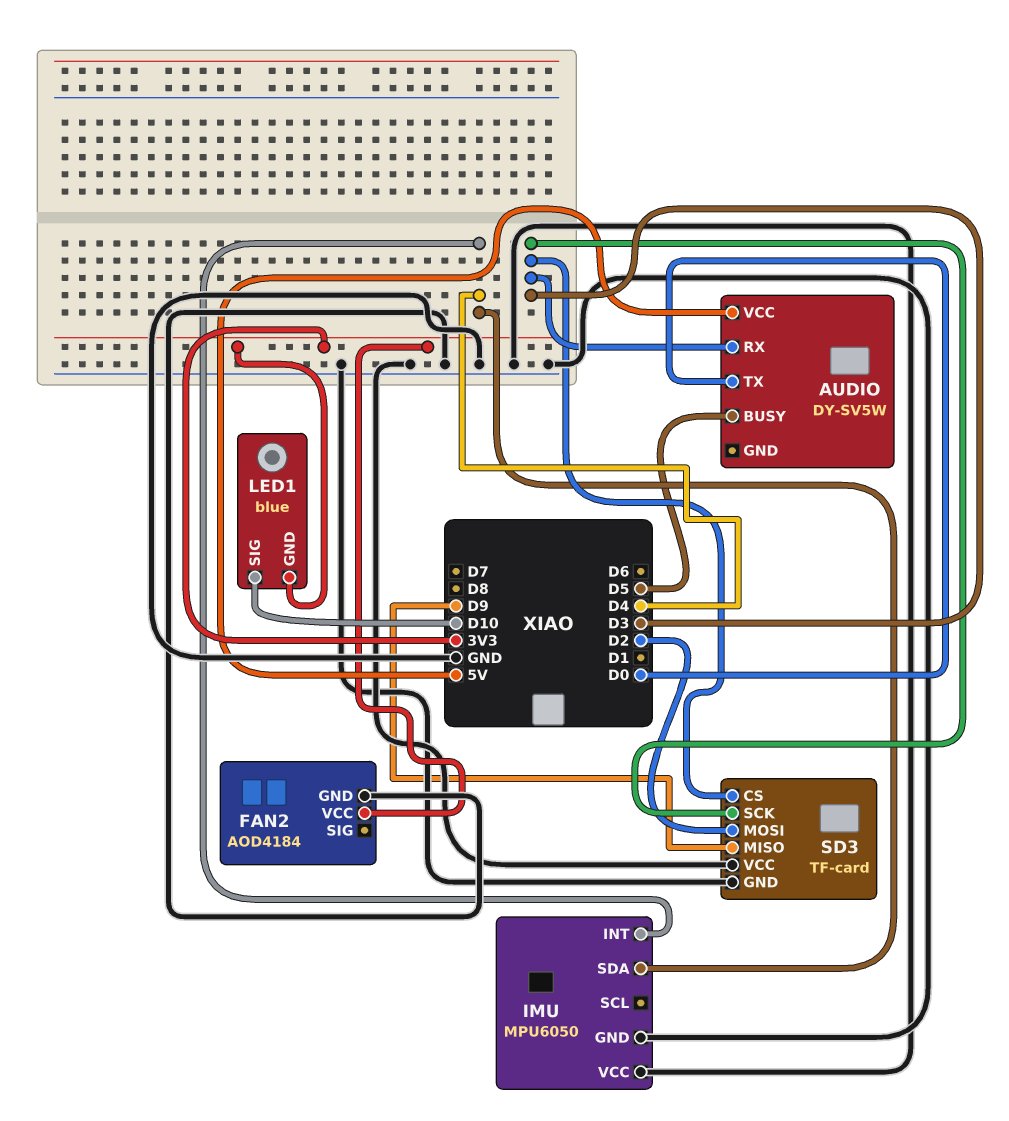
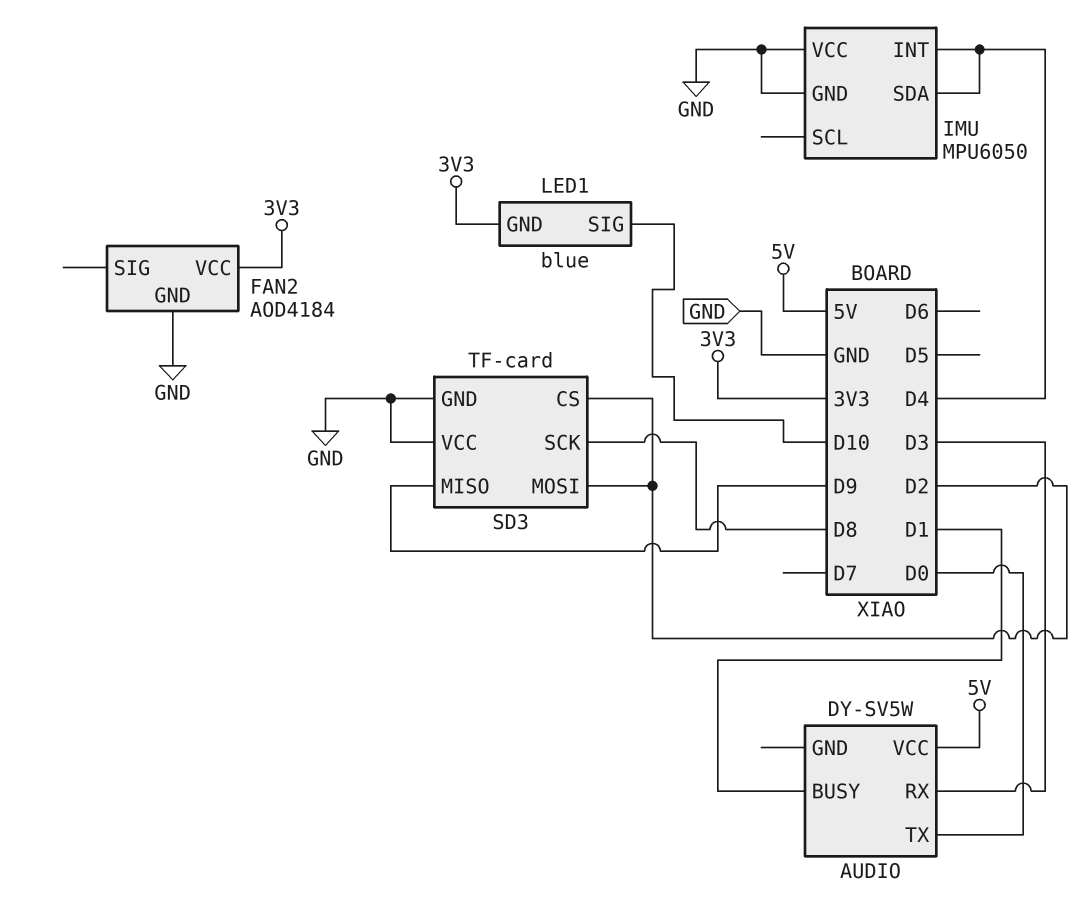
AUDIO pin BUSY: D5 -> D1
SD3 pin CS: D3 -> D2
SD3 pin SCK: D3 -> D8

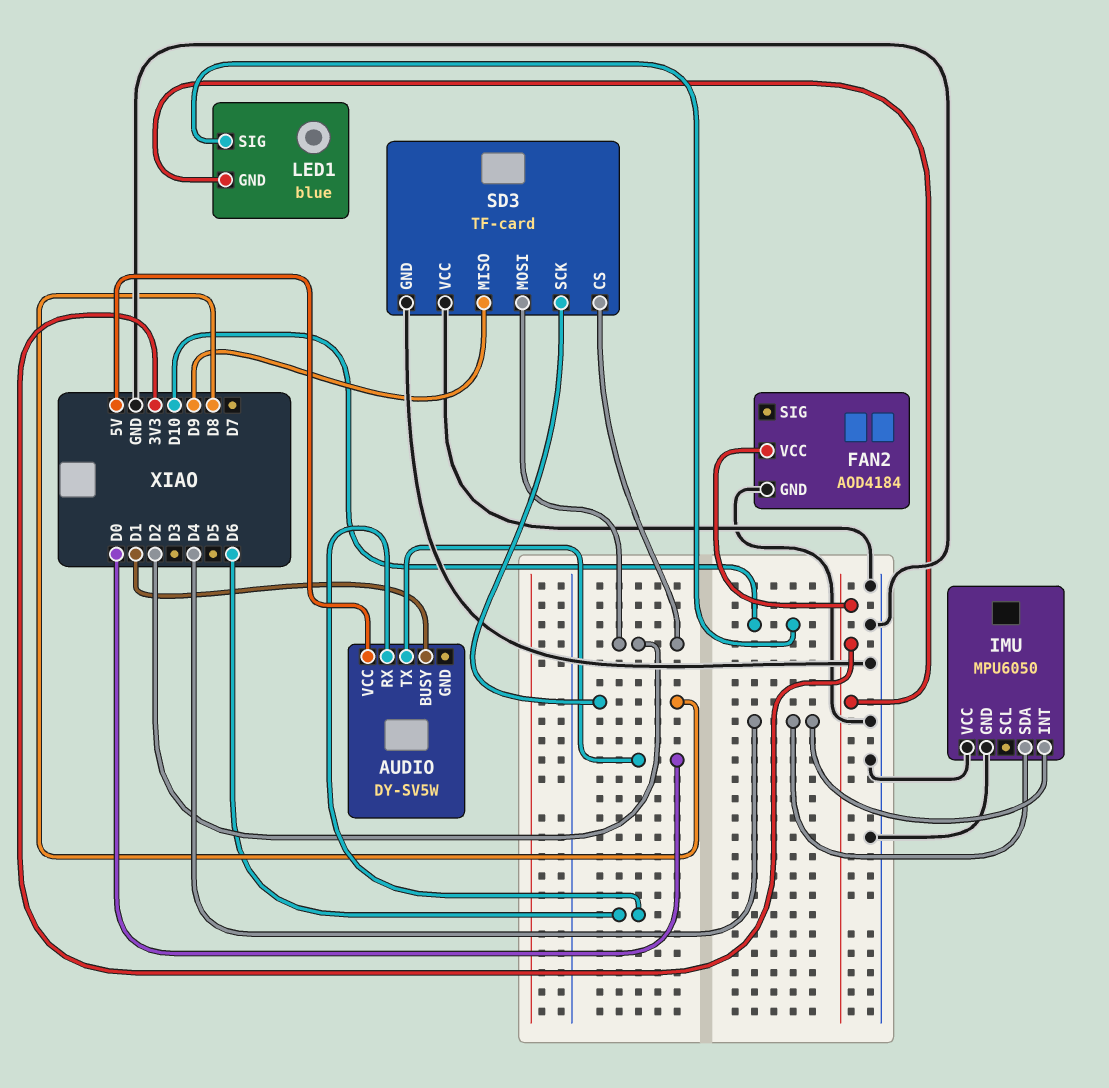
AUDIO pin RX: D3 -> D6

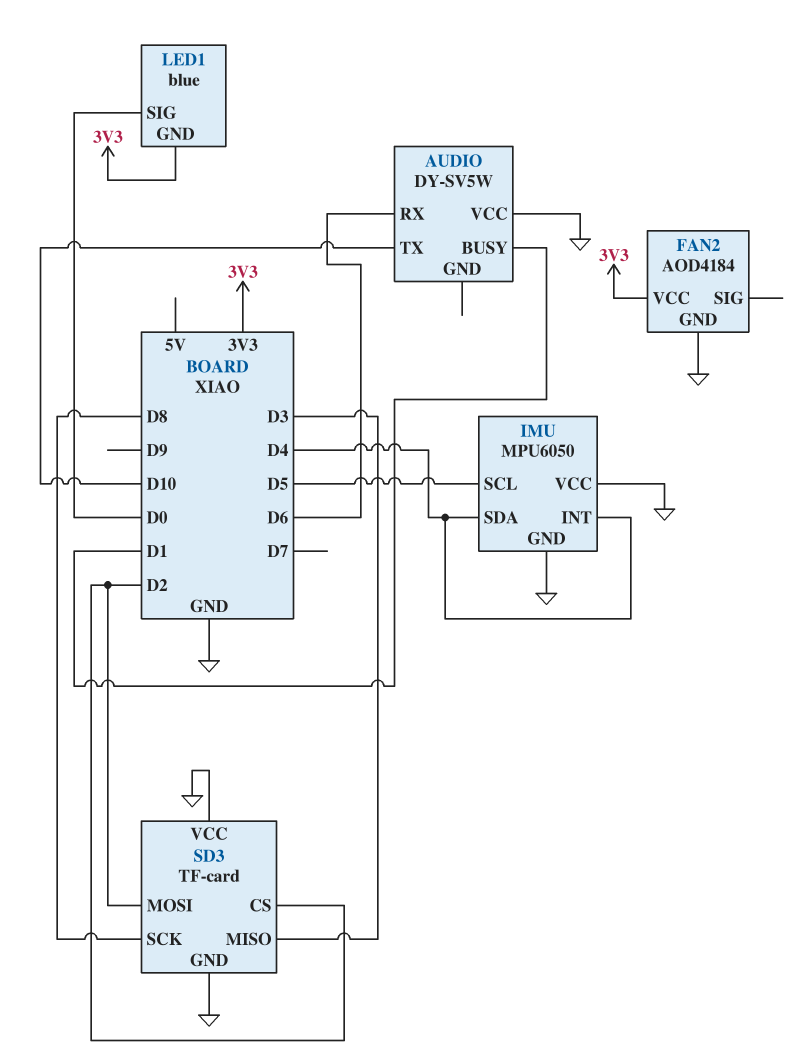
AUDIO pin TX: D0 -> D10
AUDIO pin VCC: 5V -> GND
IMU pin SCL: none -> D5
LED1 pin SIG: D10 -> D0
SD3 pin MISO: D9 -> D3

